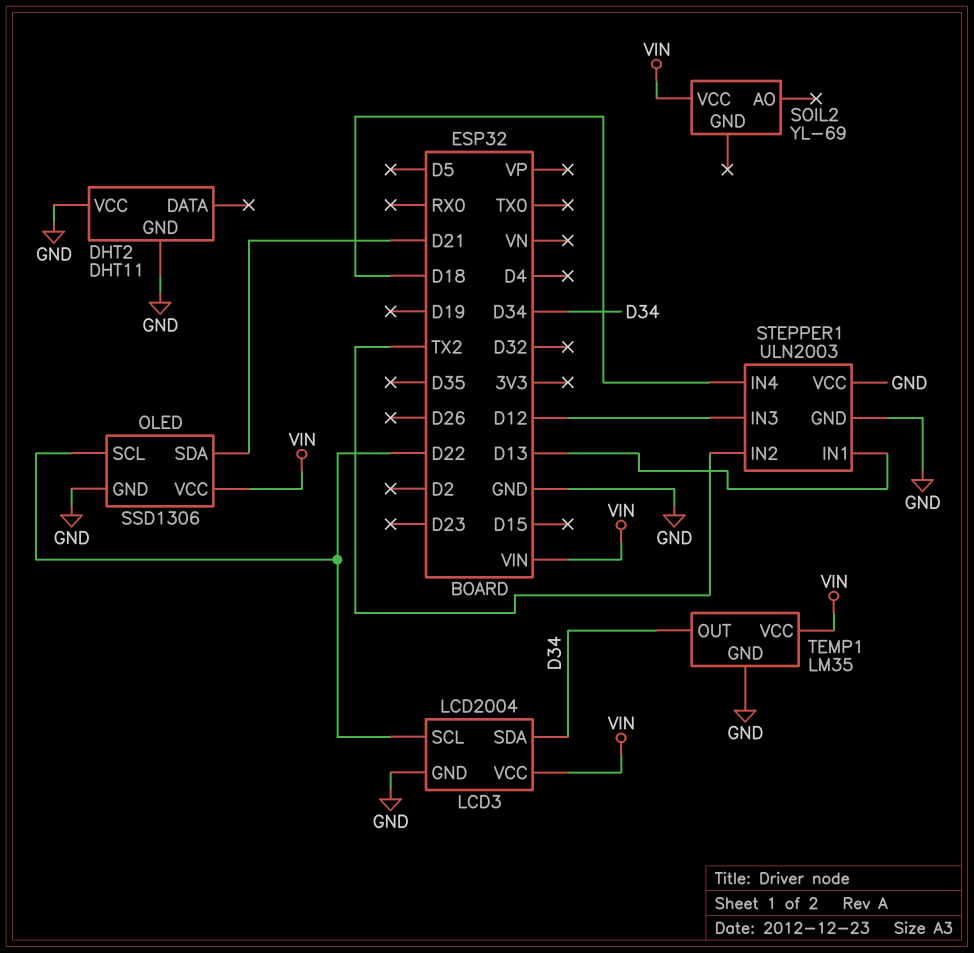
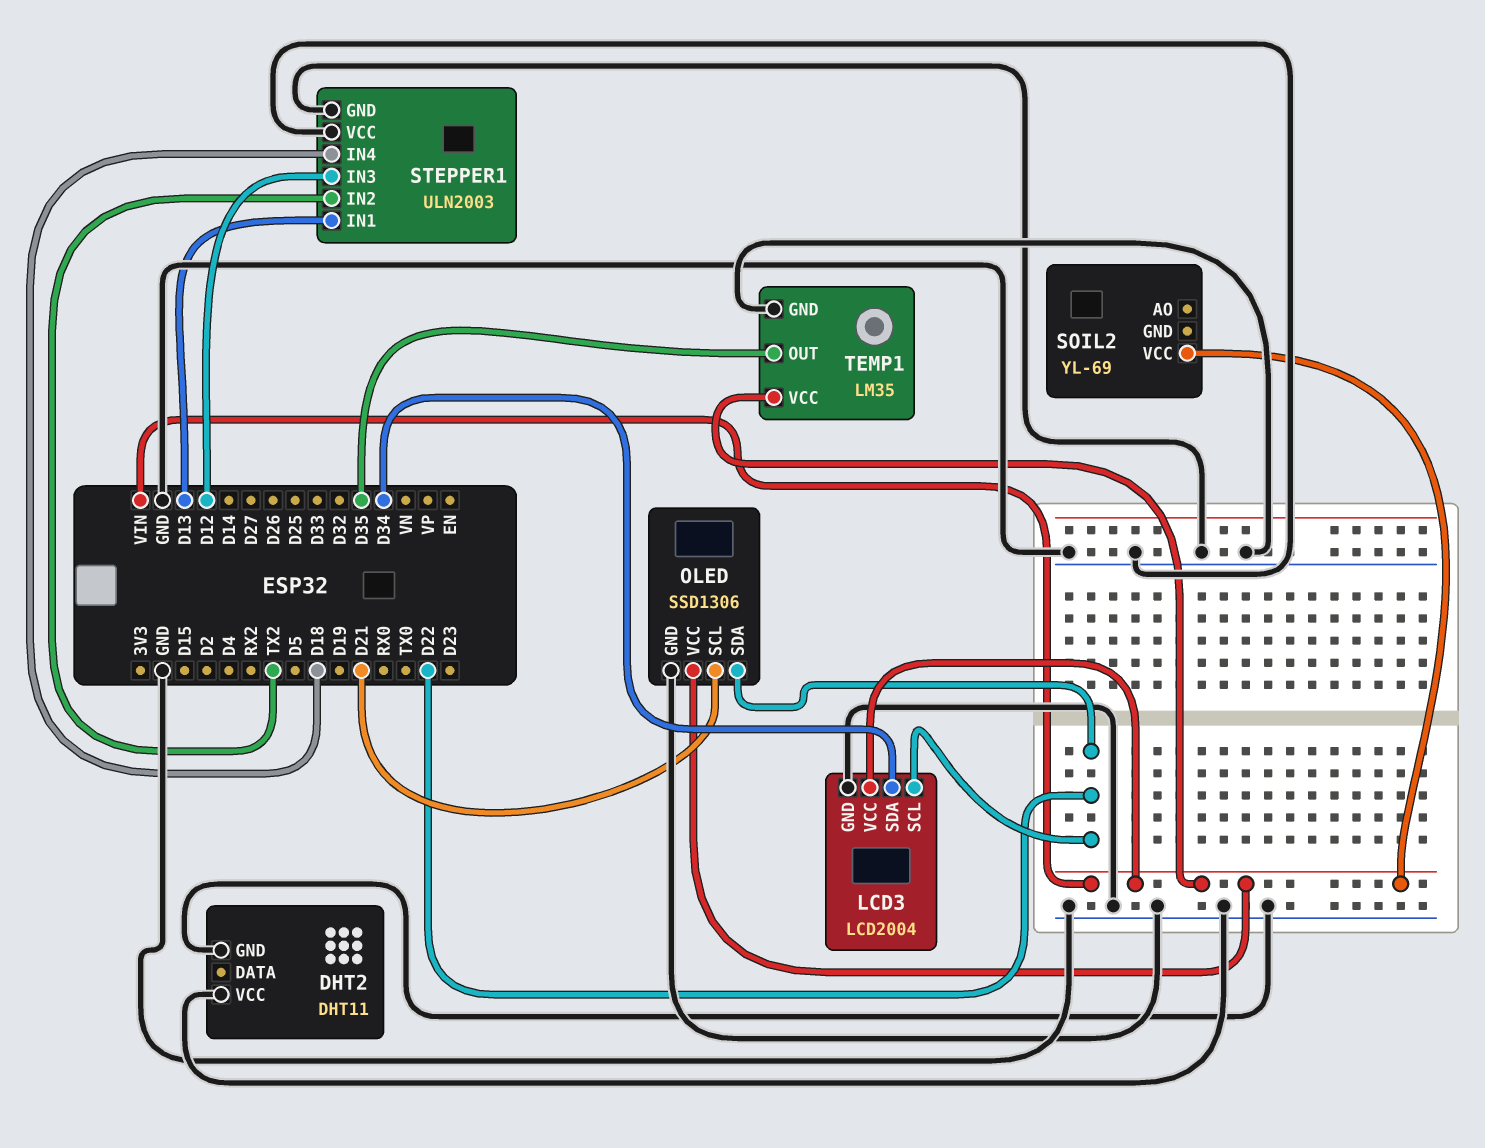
OLED pin SCL: D22 -> D21
OLED pin SDA: D21 -> D22
TEMP1 pin OUT: D34 -> D35

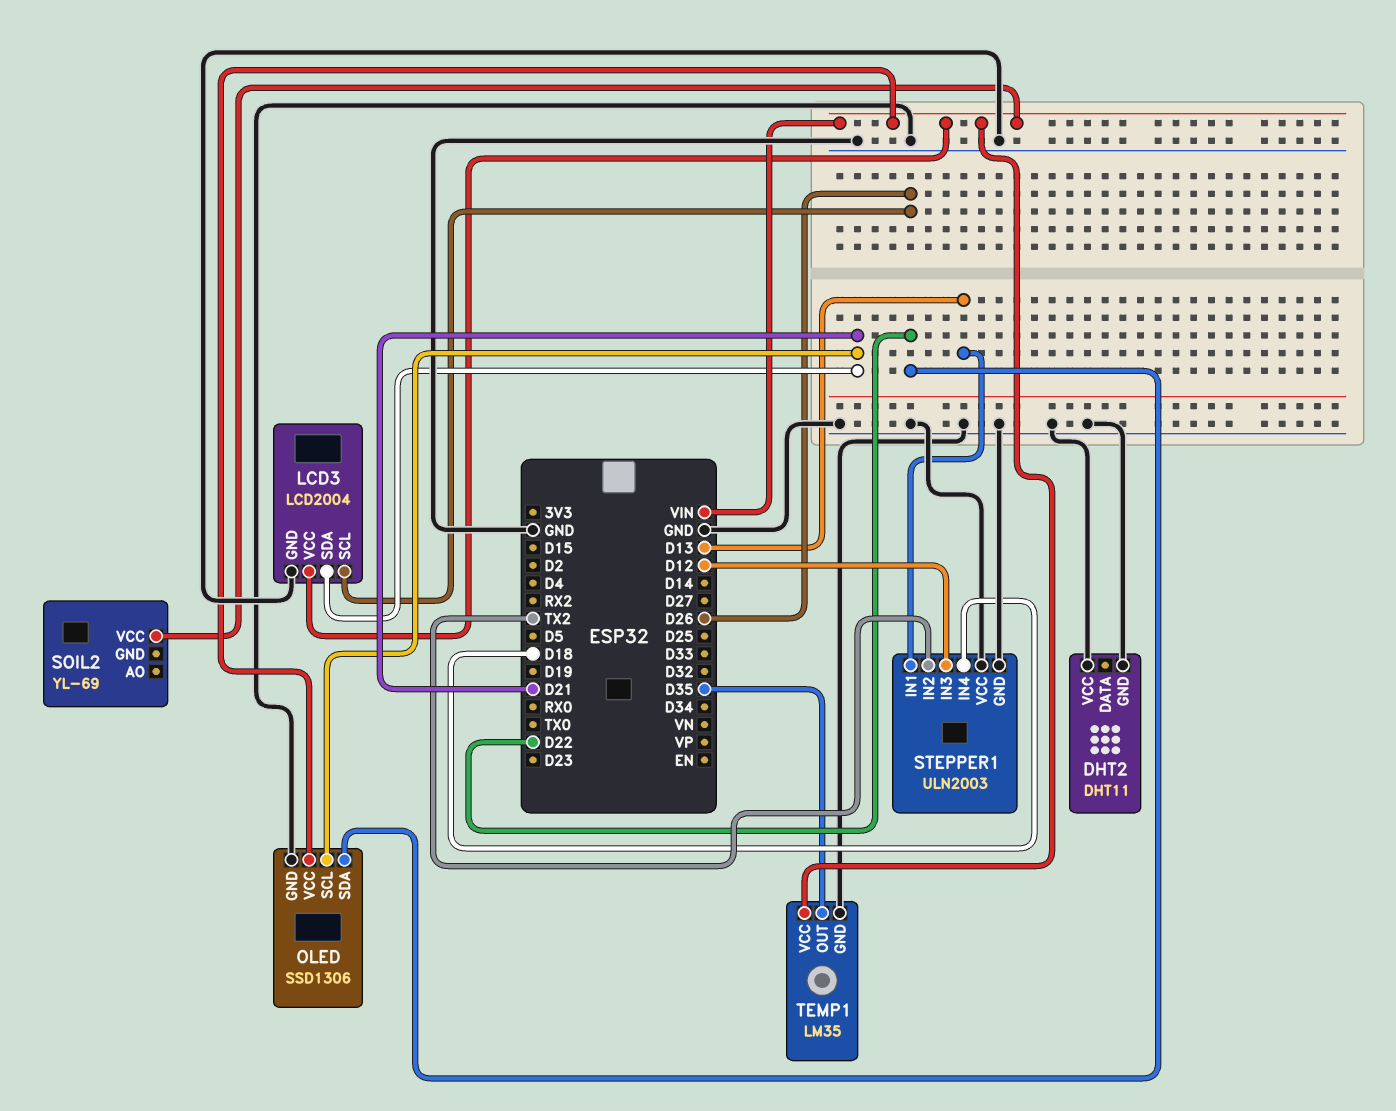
LCD3 pin SCL: D22 -> D26
LCD3 pin SDA: D34 -> D21

